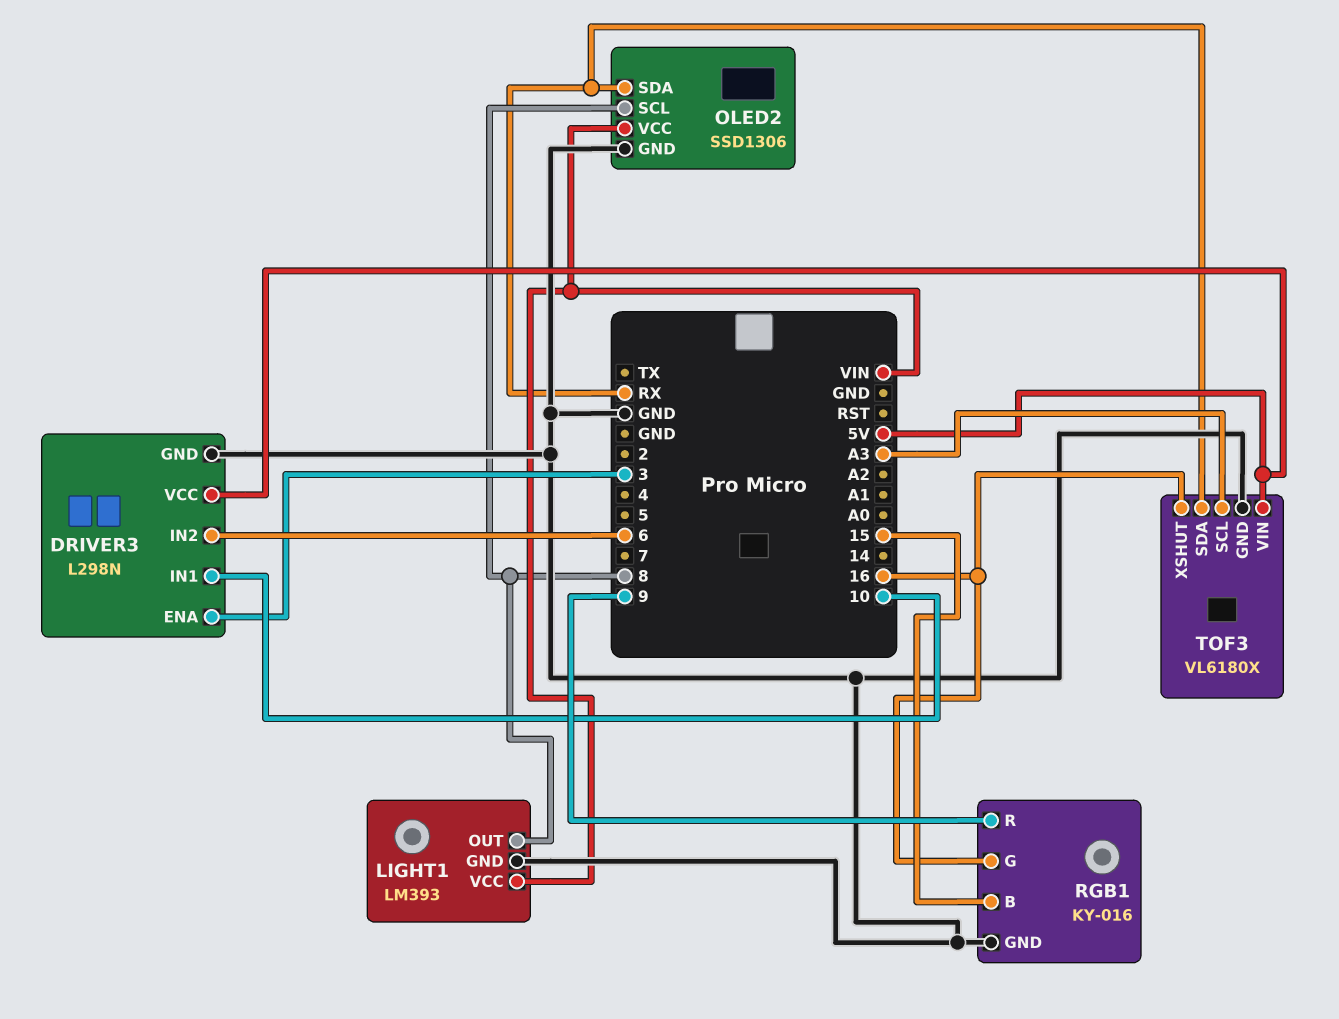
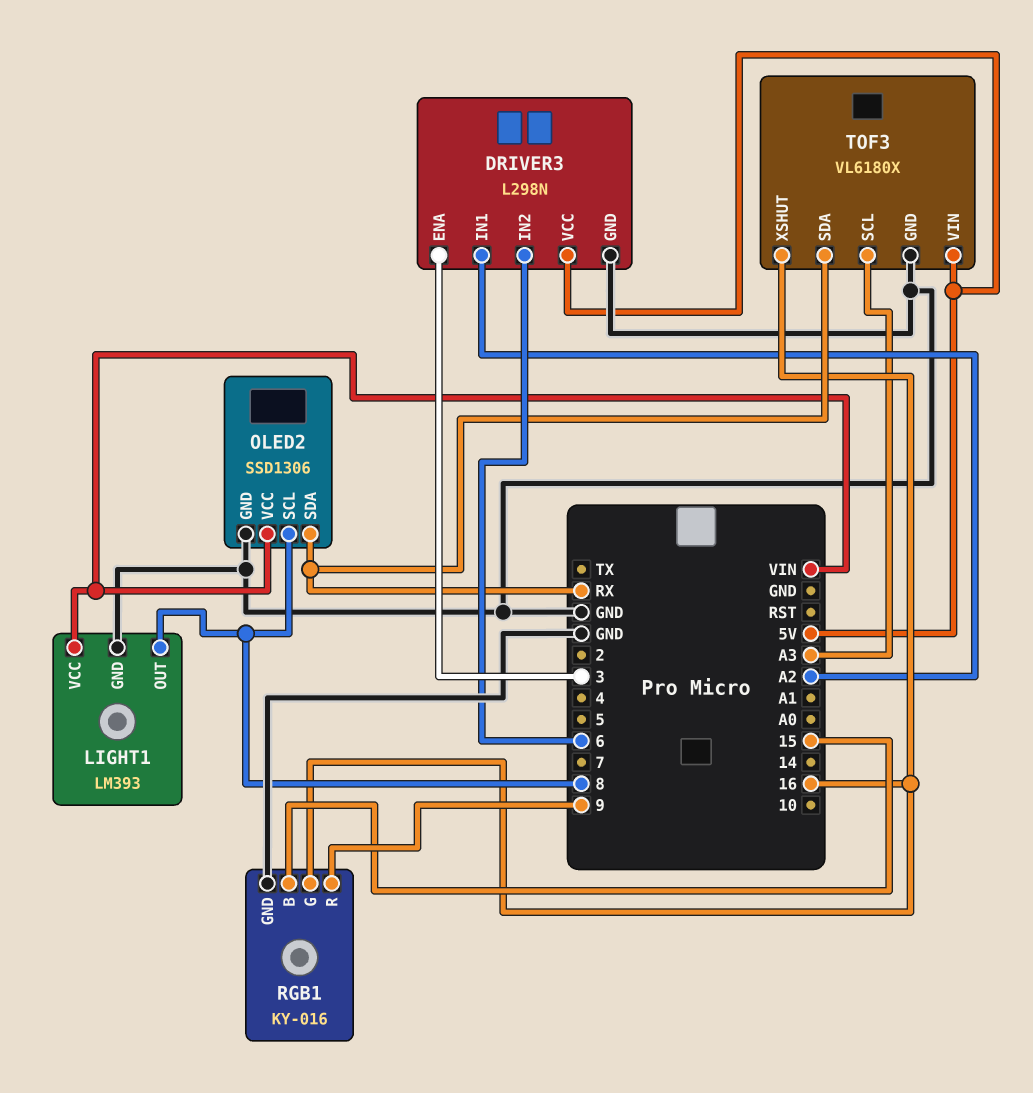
DRIVER3 pin IN1: 10 -> A2

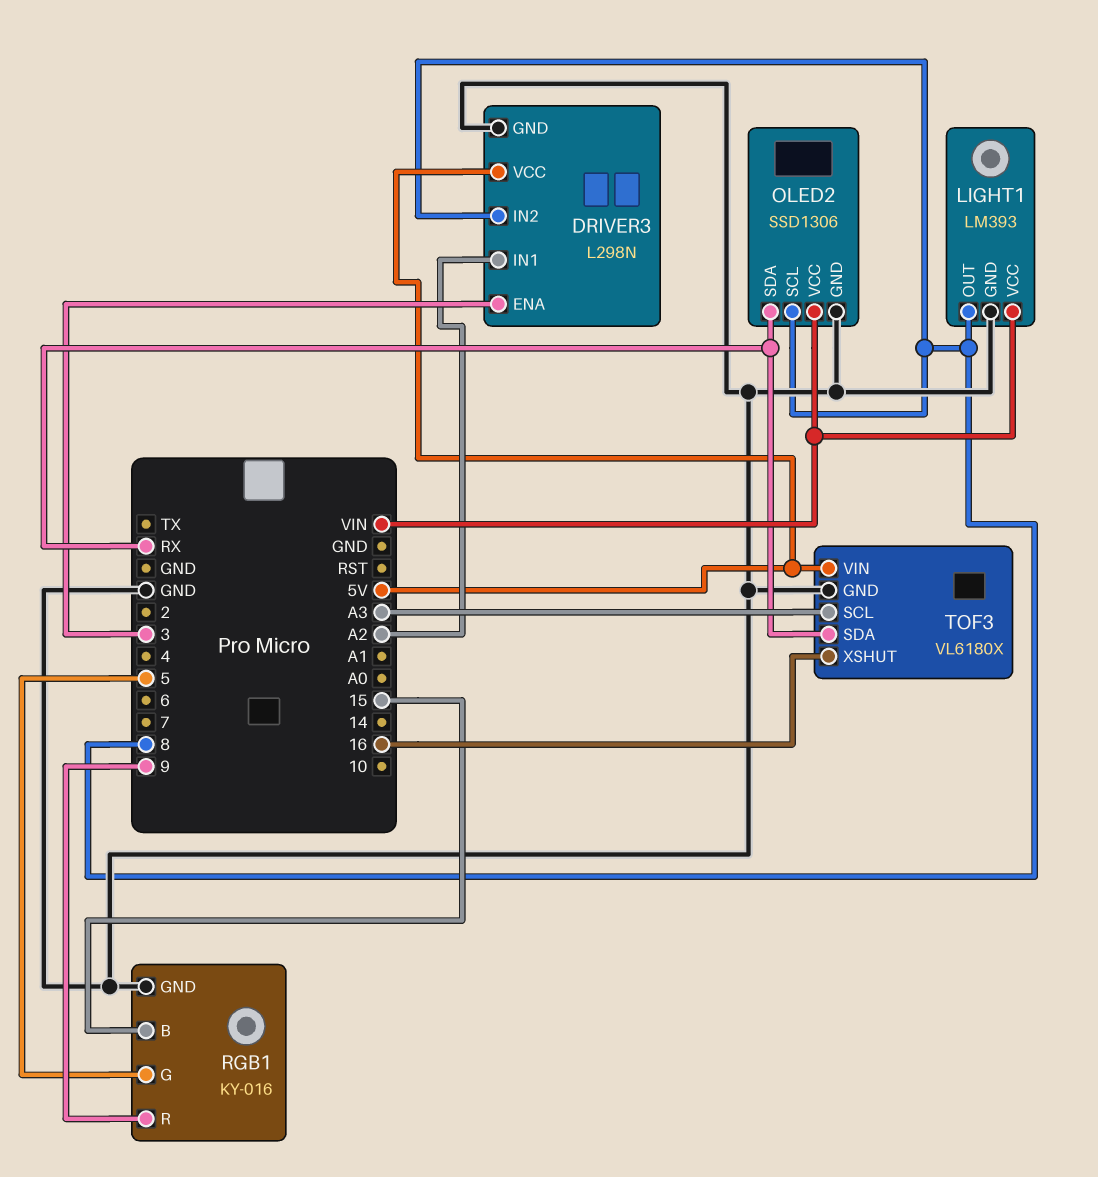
DRIVER3 pin IN2: 6 -> 8
RGB1 pin G: 16 -> 5

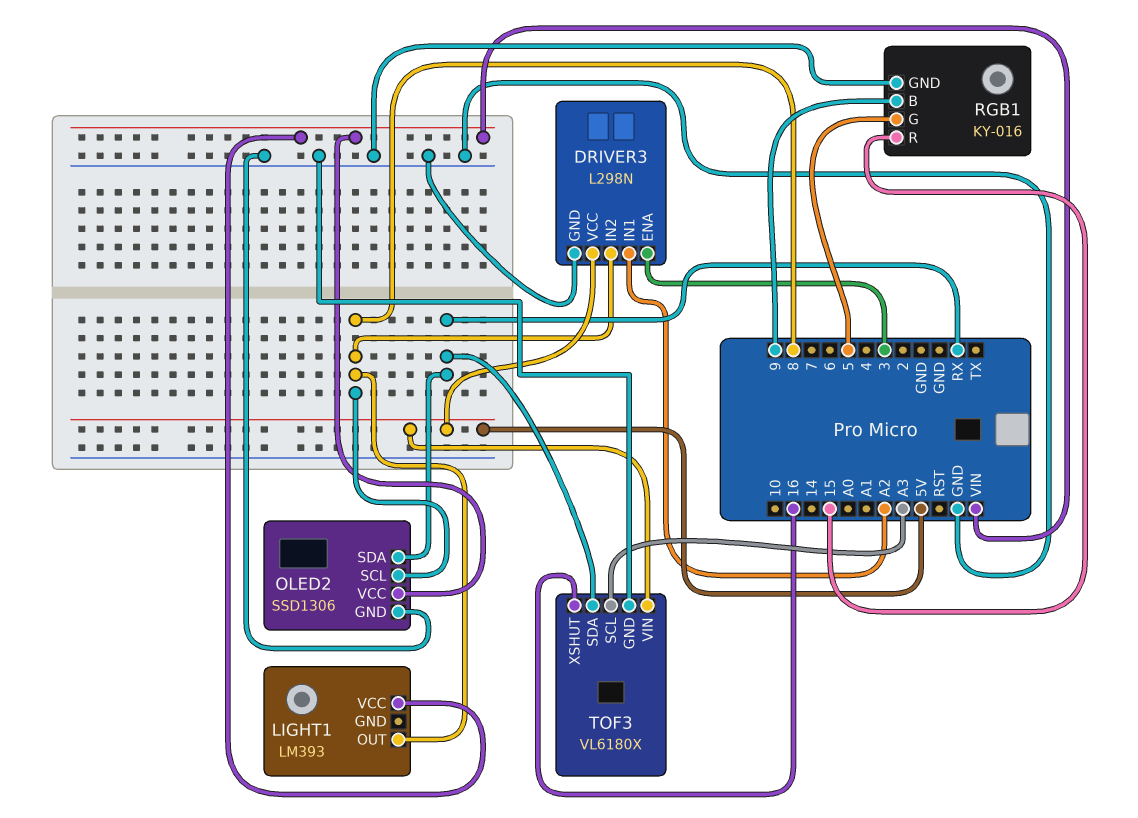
LIGHT1 pin GND: GND -> none
RGB1 pin B: 15 -> 9
RGB1 pin R: 9 -> 15

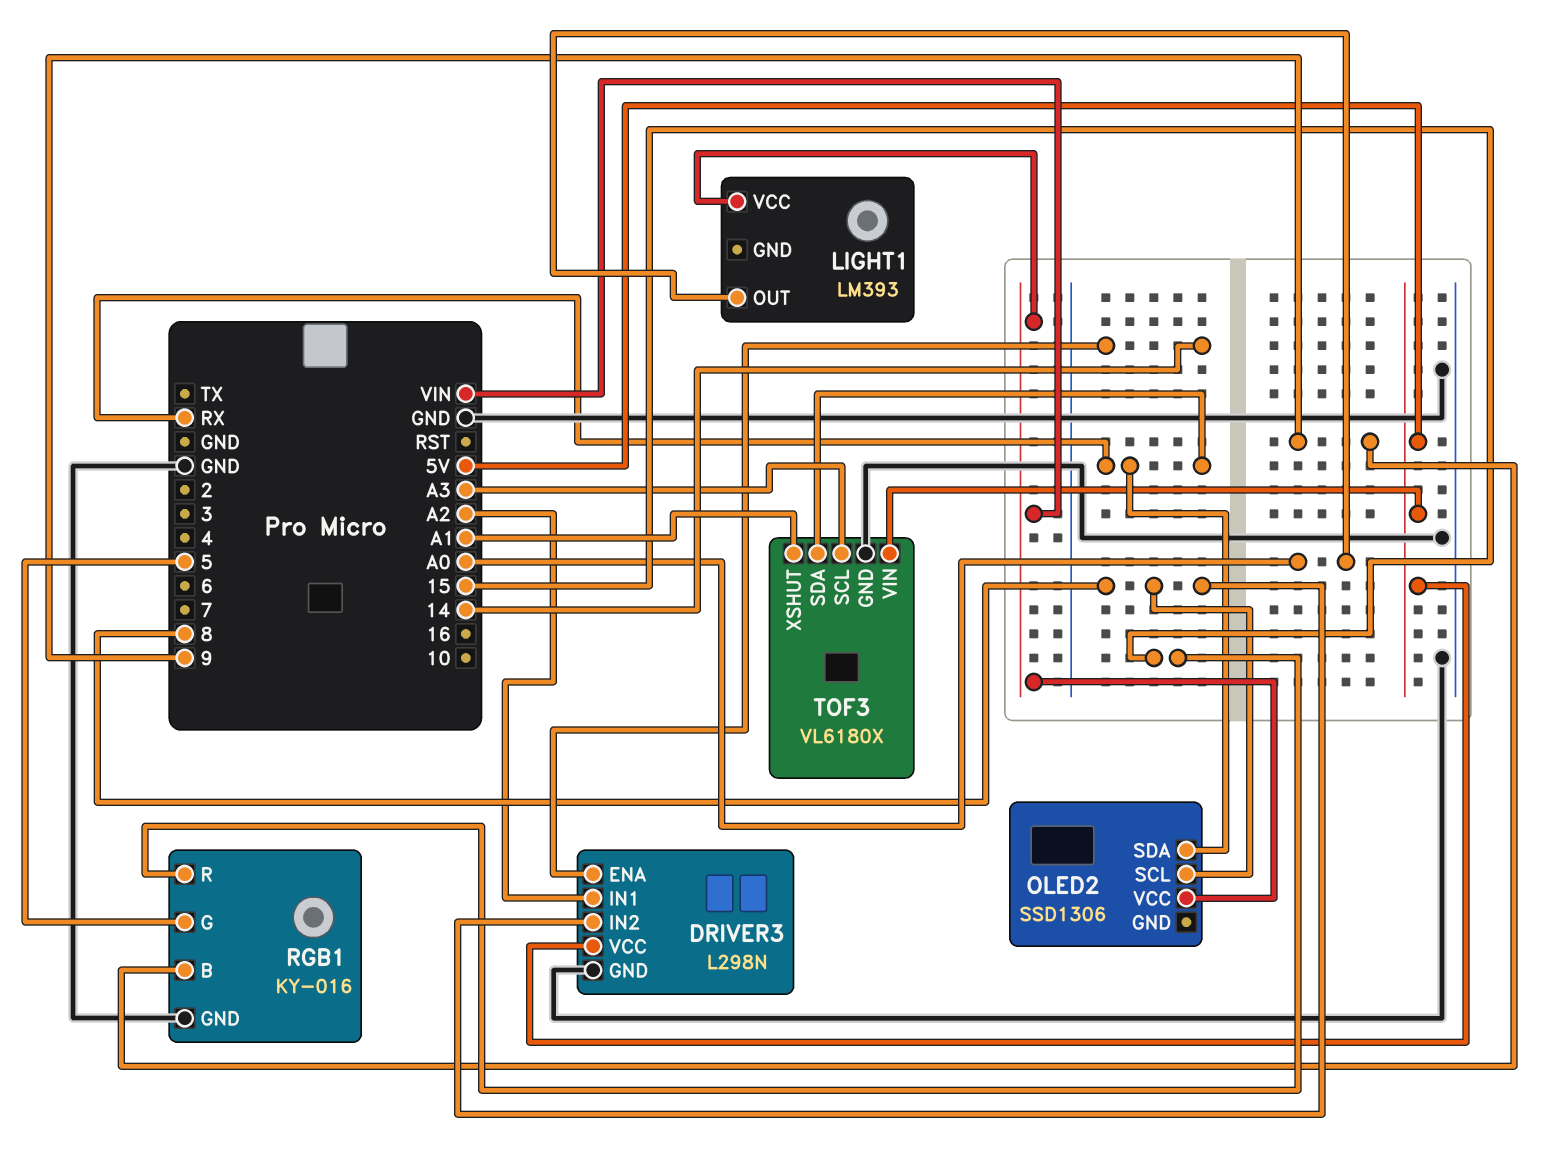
DRIVER3 pin ENA: 3 -> 14
LIGHT1 pin OUT: 8 -> A0
OLED2 pin GND: GND -> none
TOF3 pin XSHUT: 16 -> A1

